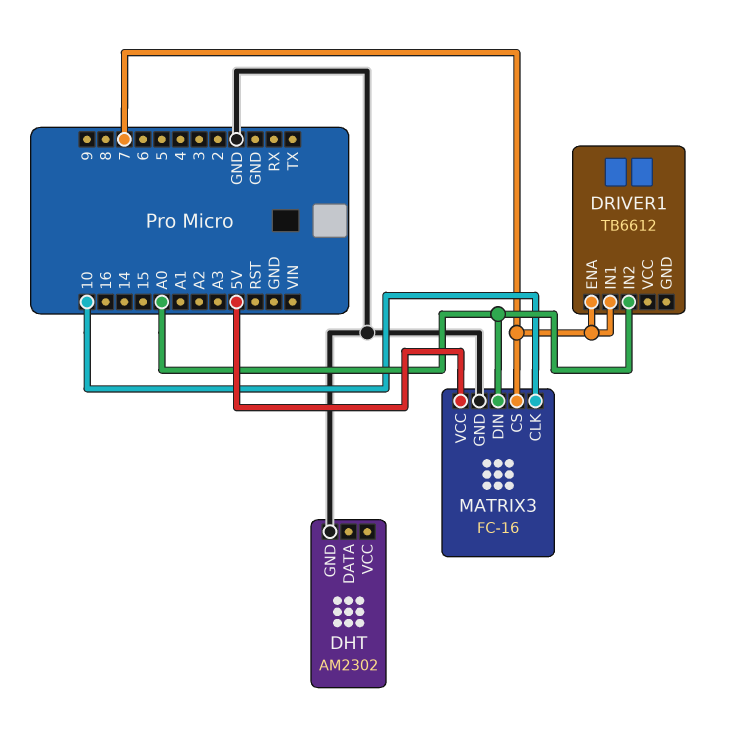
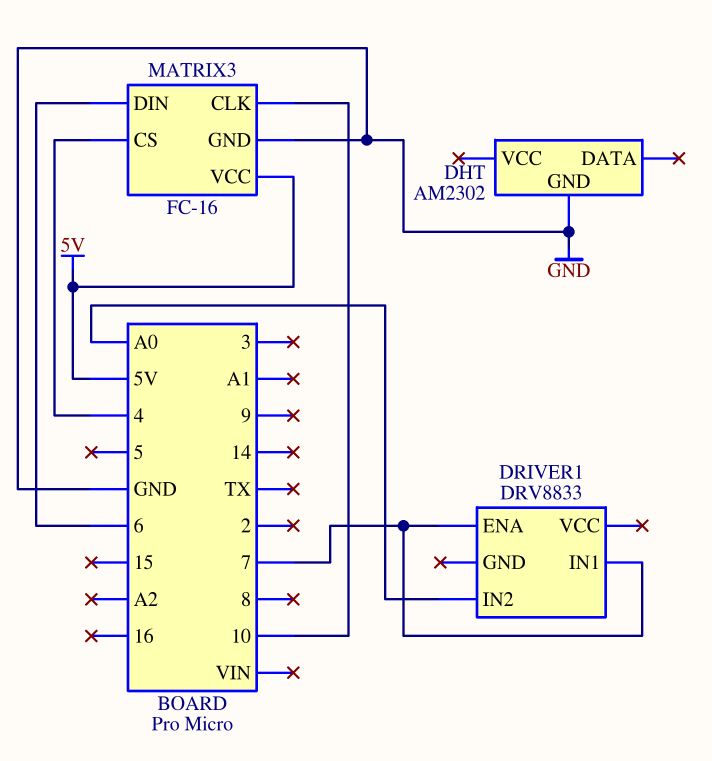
DRIVER1: TB6612 -> DRV8833
MATRIX3 pin CS: 7 -> 4
MATRIX3 pin DIN: A0 -> 6

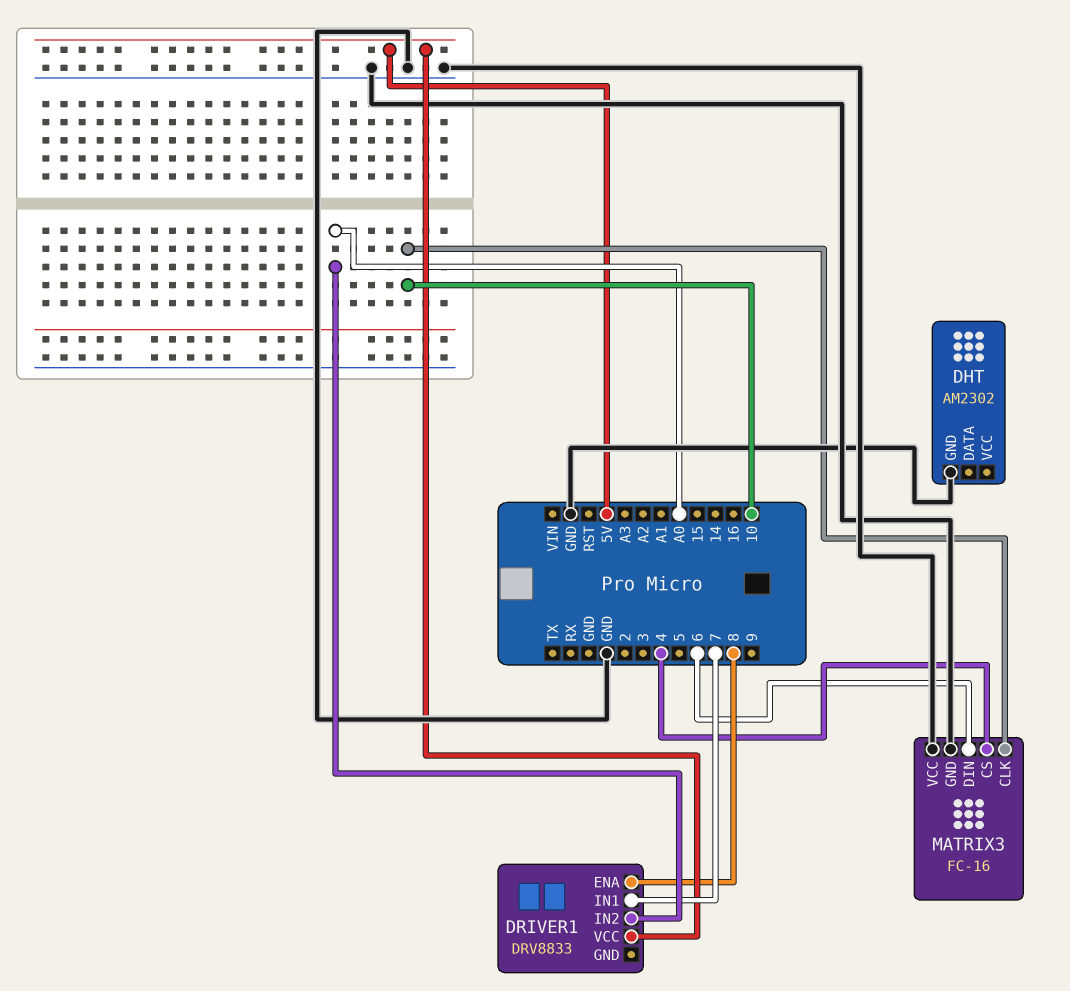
DRIVER1 pin ENA: 7 -> 8
DRIVER1 pin VCC: none -> 5V
MATRIX3 pin VCC: 5V -> GND

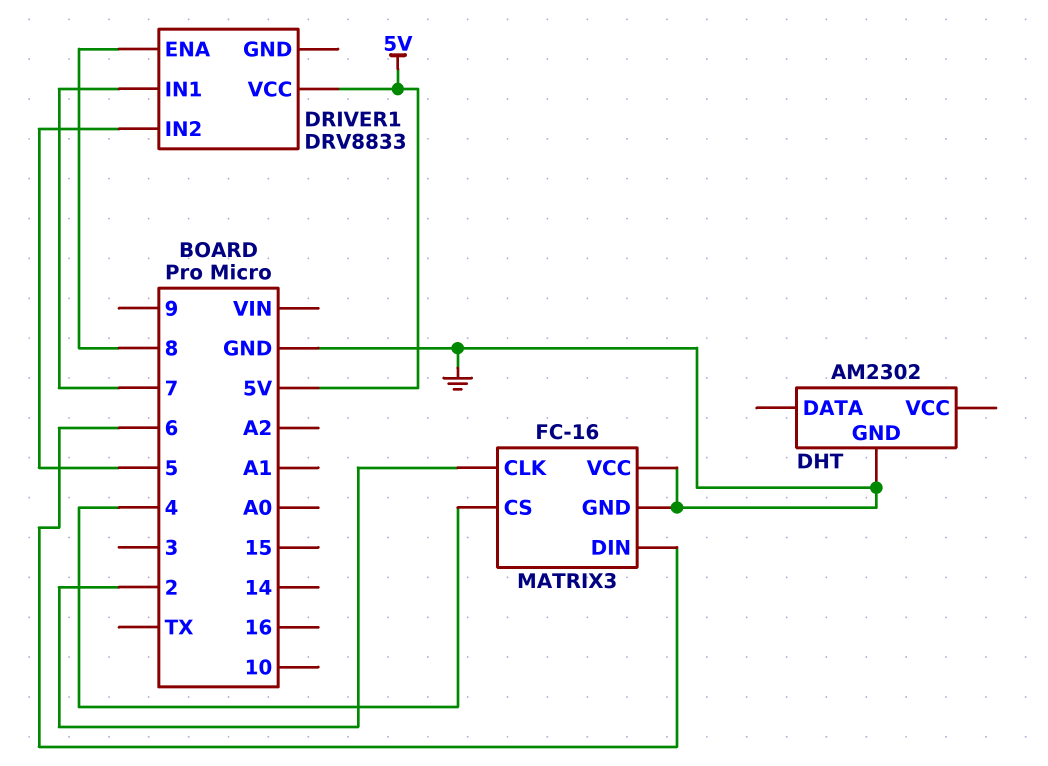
DRIVER1 pin IN2: A0 -> 5
MATRIX3 pin CLK: 10 -> 2

